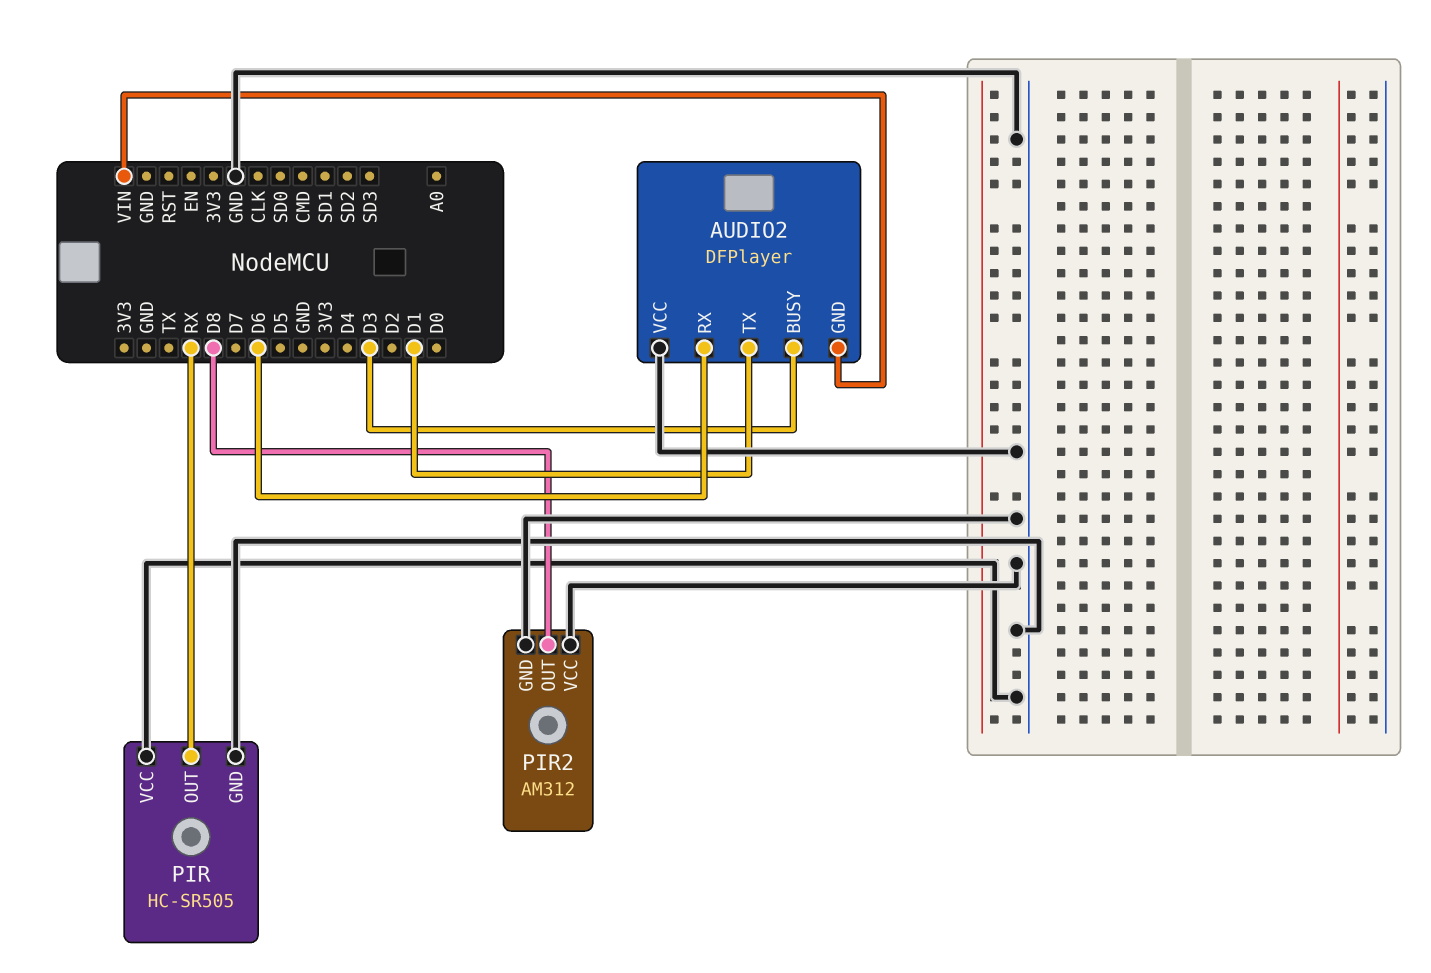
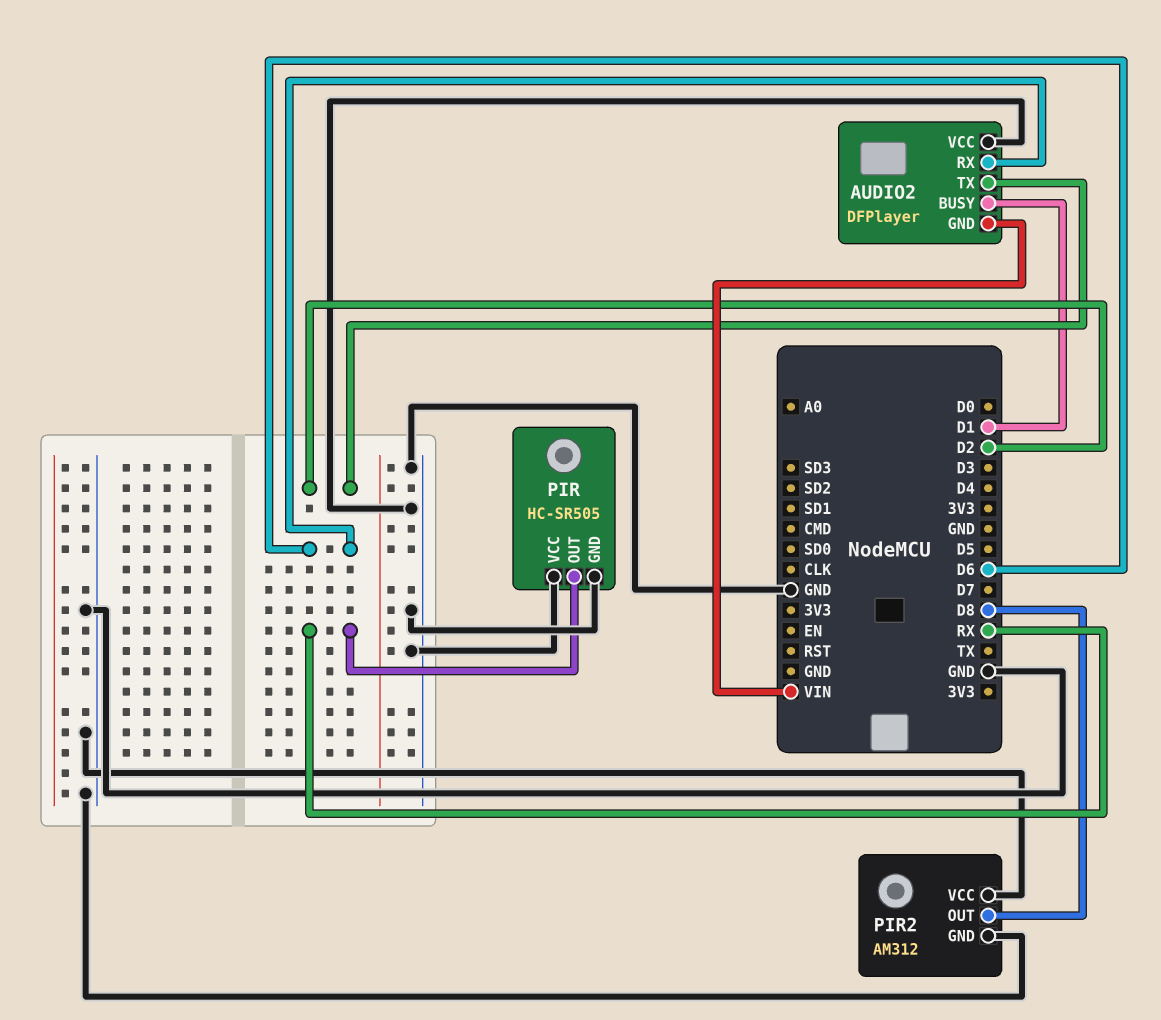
AUDIO2 pin BUSY: D3 -> D1
AUDIO2 pin TX: D1 -> D2

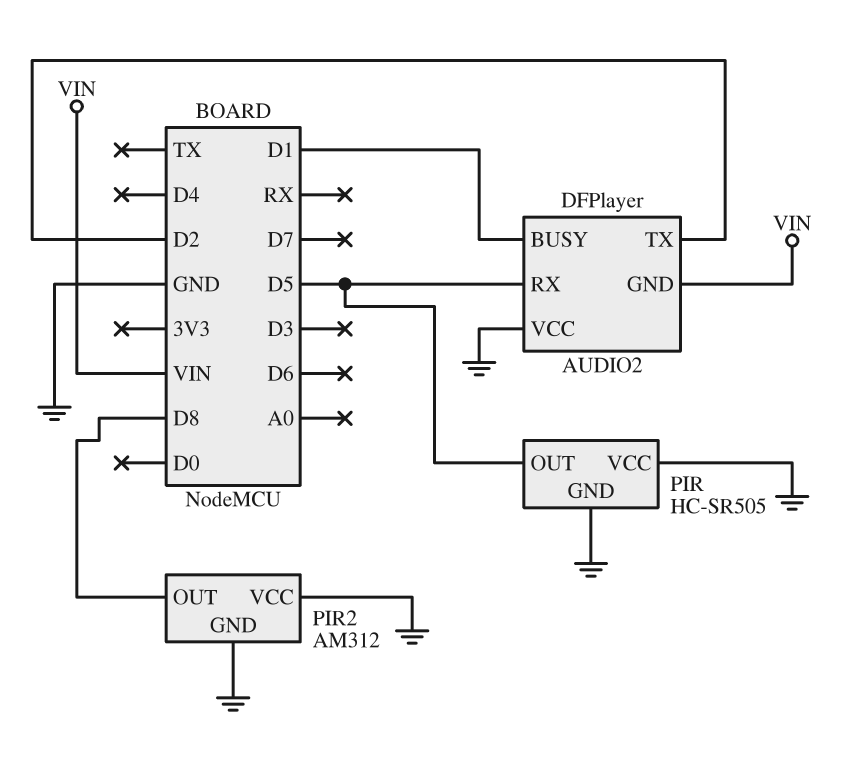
AUDIO2 pin RX: D6 -> D5
PIR pin OUT: RX -> D5

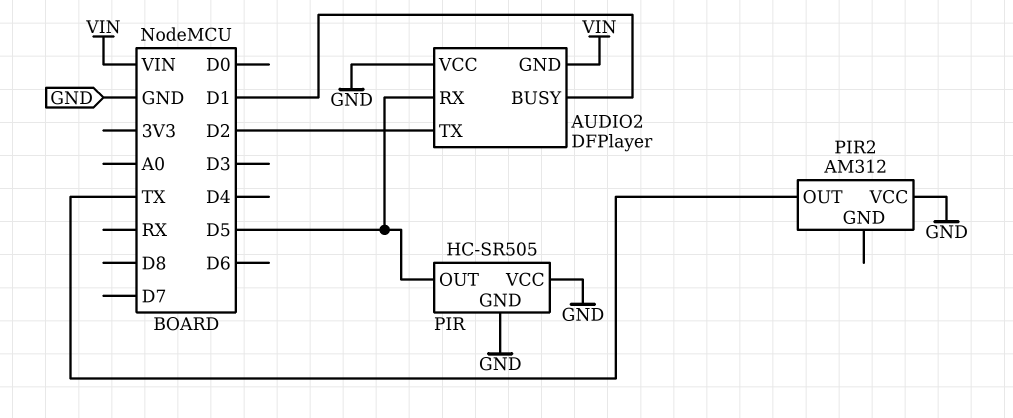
PIR2 pin GND: GND -> none
PIR2 pin OUT: D8 -> TX

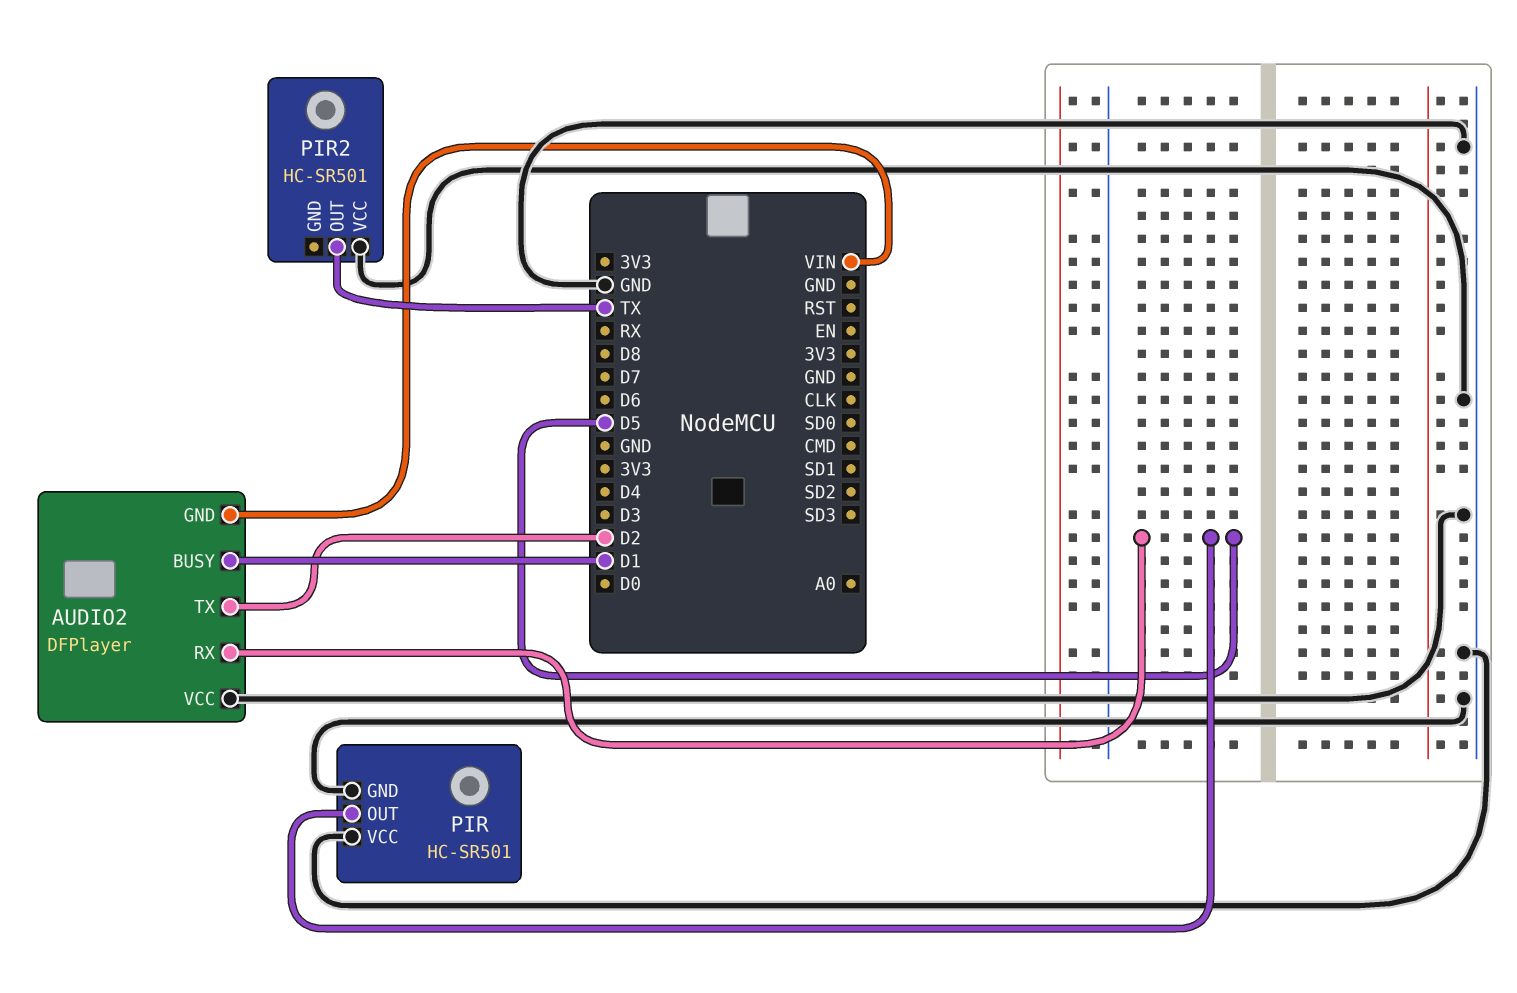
PIR: HC-SR505 -> HC-SR501
PIR2: AM312 -> HC-SR501

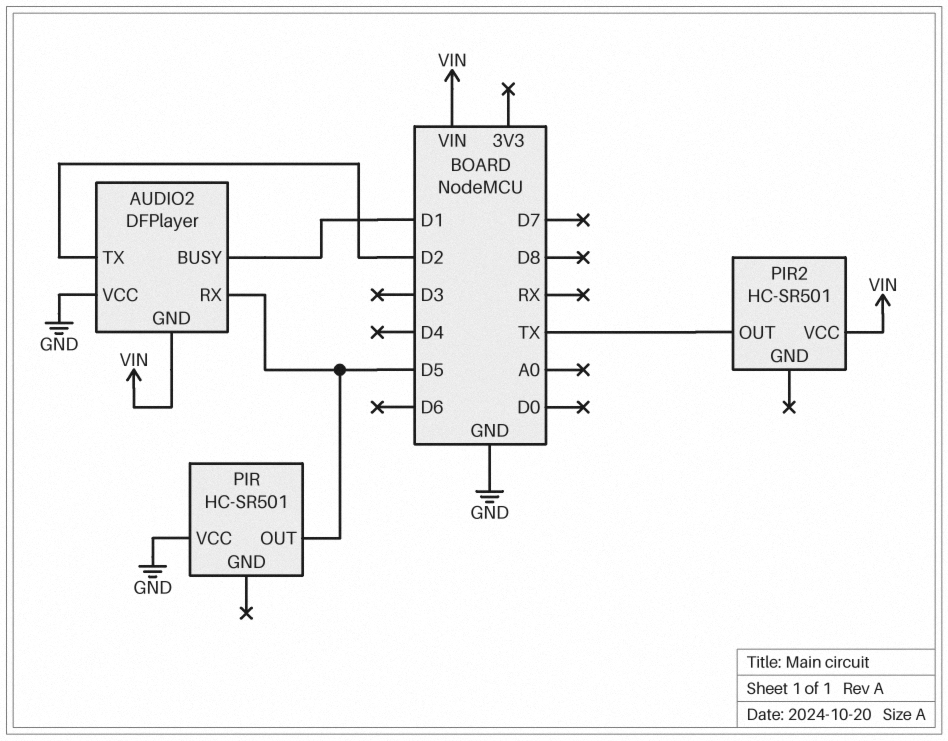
PIR pin GND: GND -> none
PIR2 pin VCC: GND -> VIN

